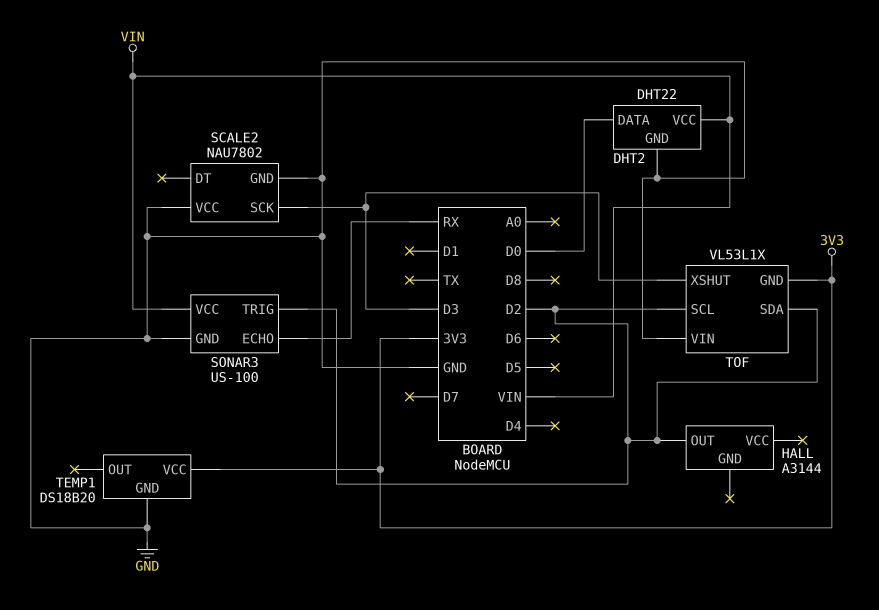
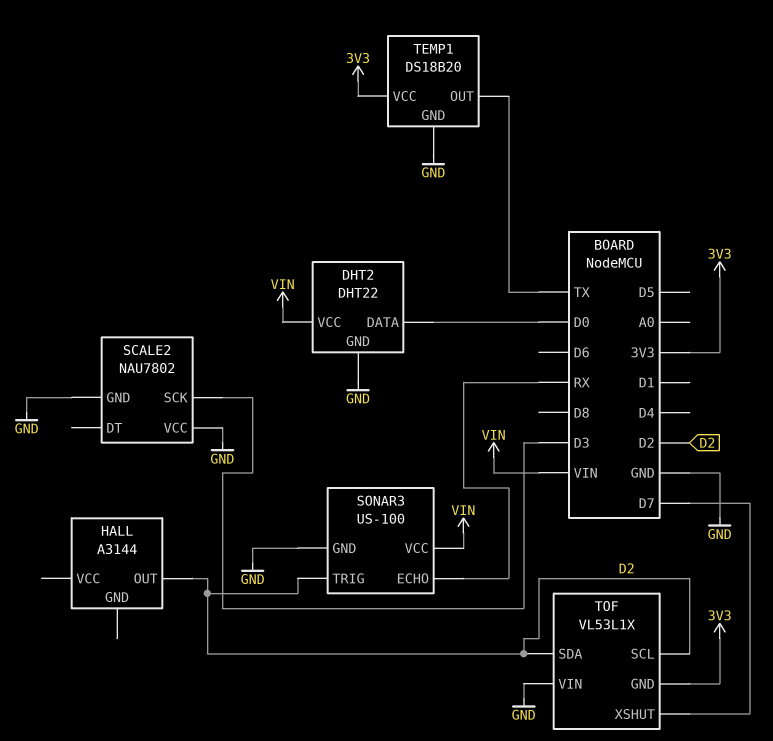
TEMP1 pin OUT: none -> TX
TOF pin XSHUT: D3 -> D7

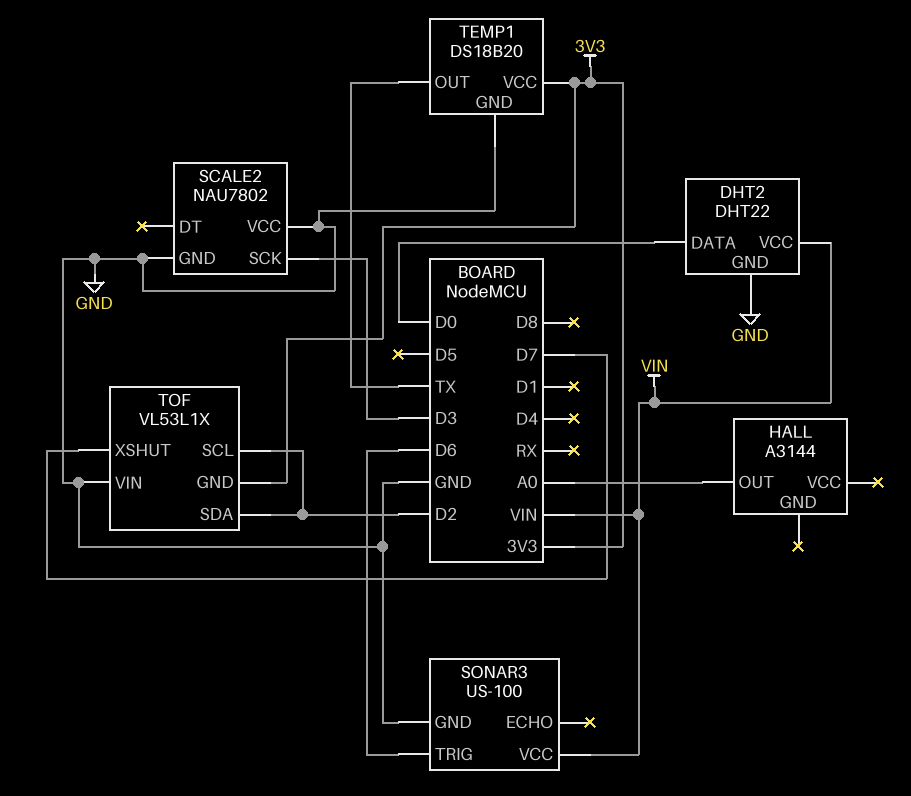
HALL pin OUT: D2 -> A0
SONAR3 pin ECHO: RX -> none
SONAR3 pin TRIG: D2 -> D6

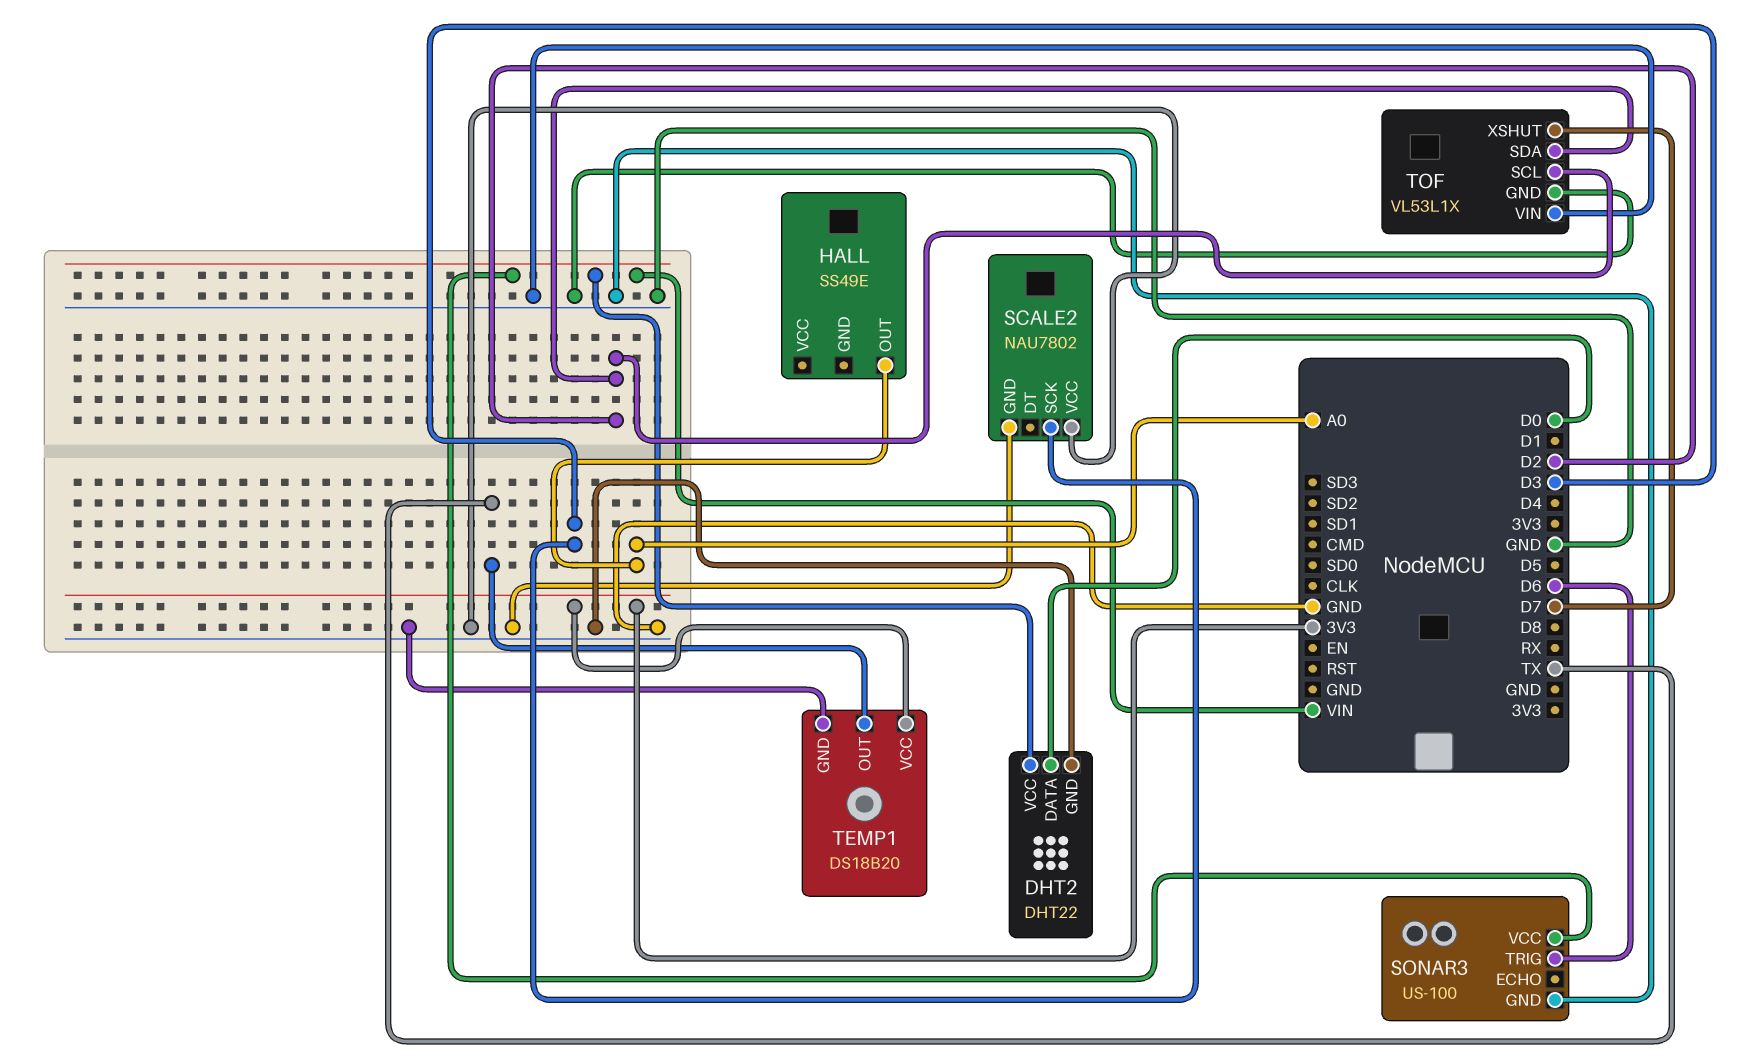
HALL: A3144 -> SS49E
TOF pin GND: 3V3 -> GND

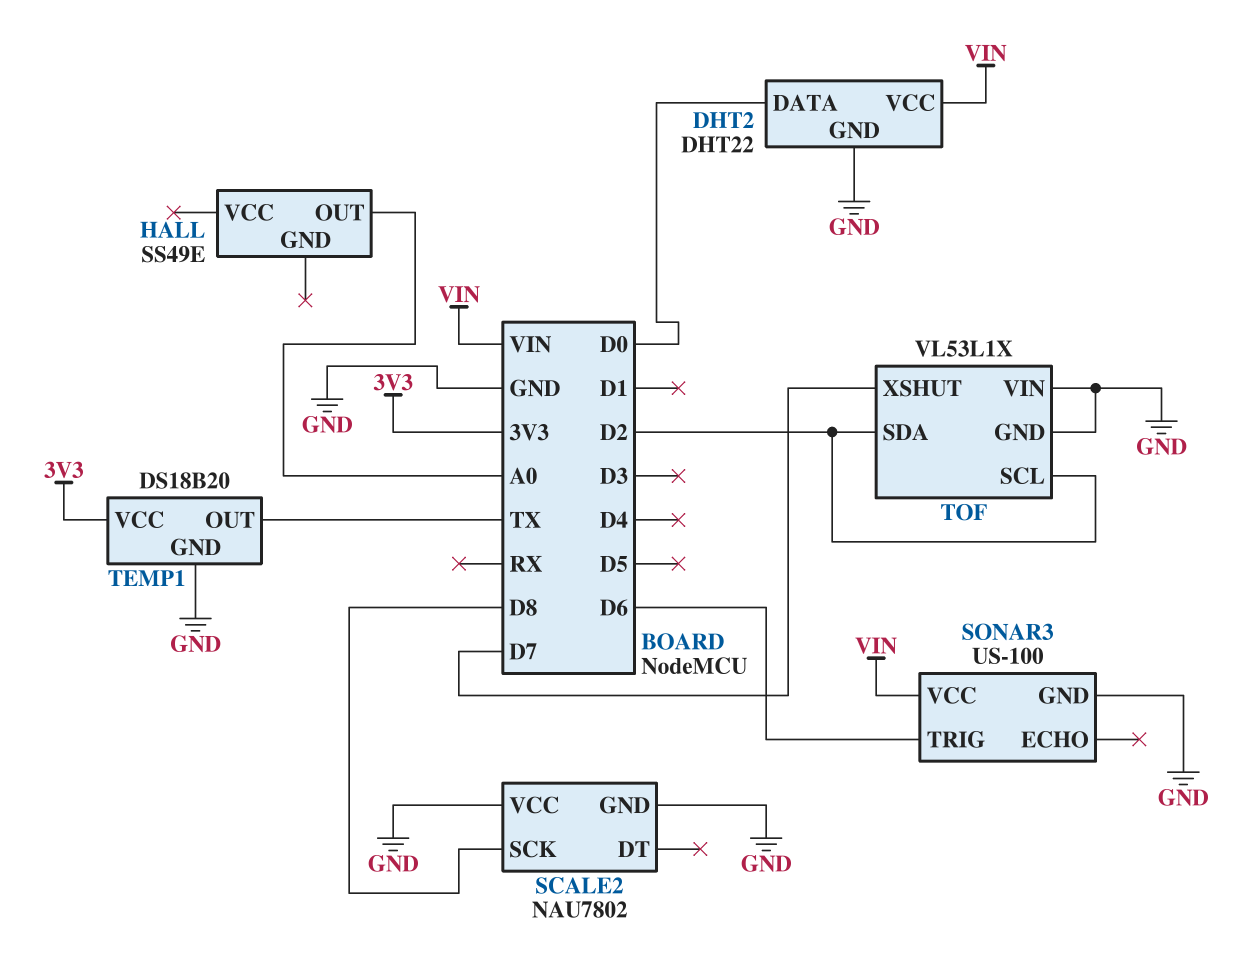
SCALE2 pin SCK: D3 -> D8

